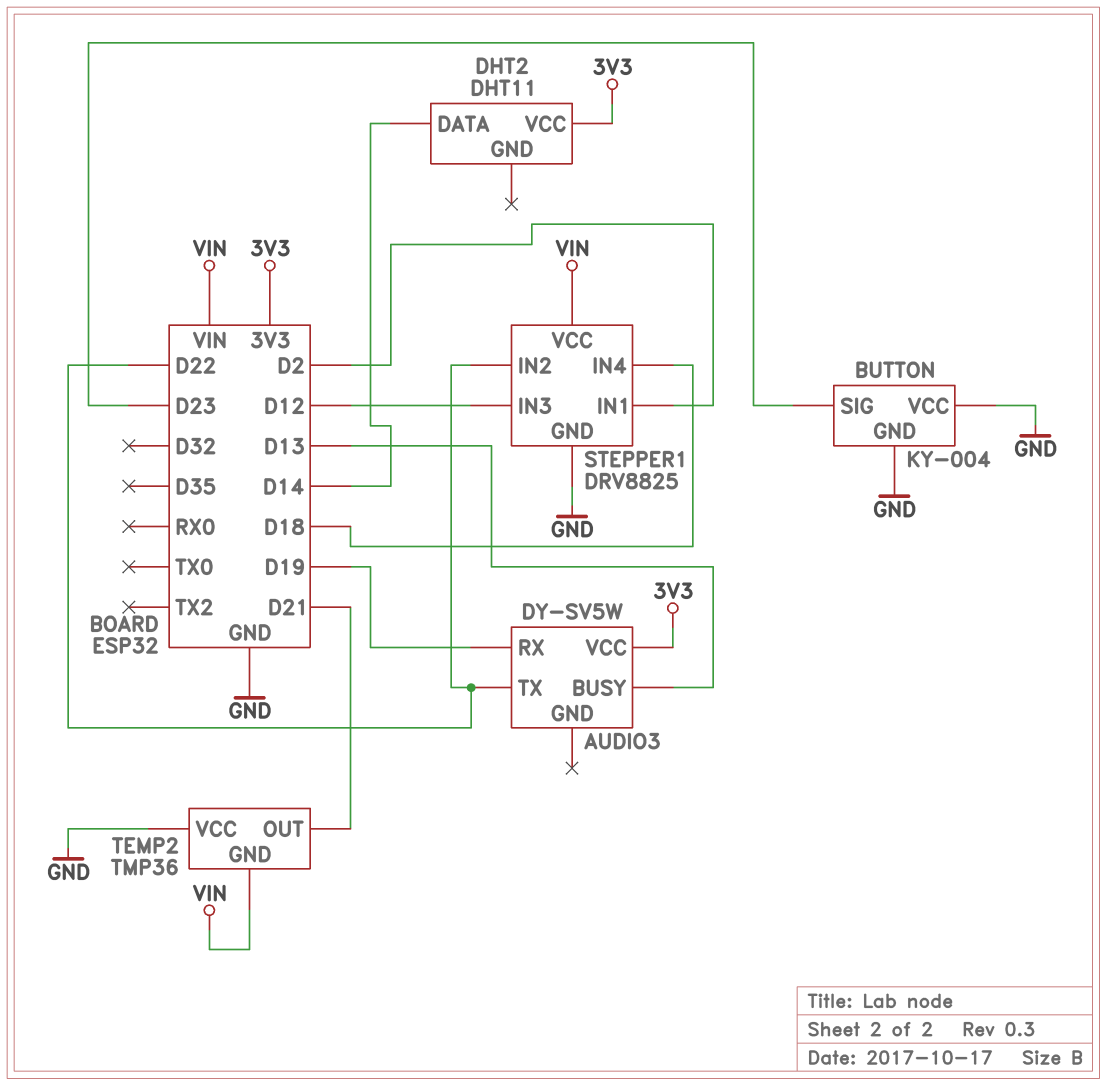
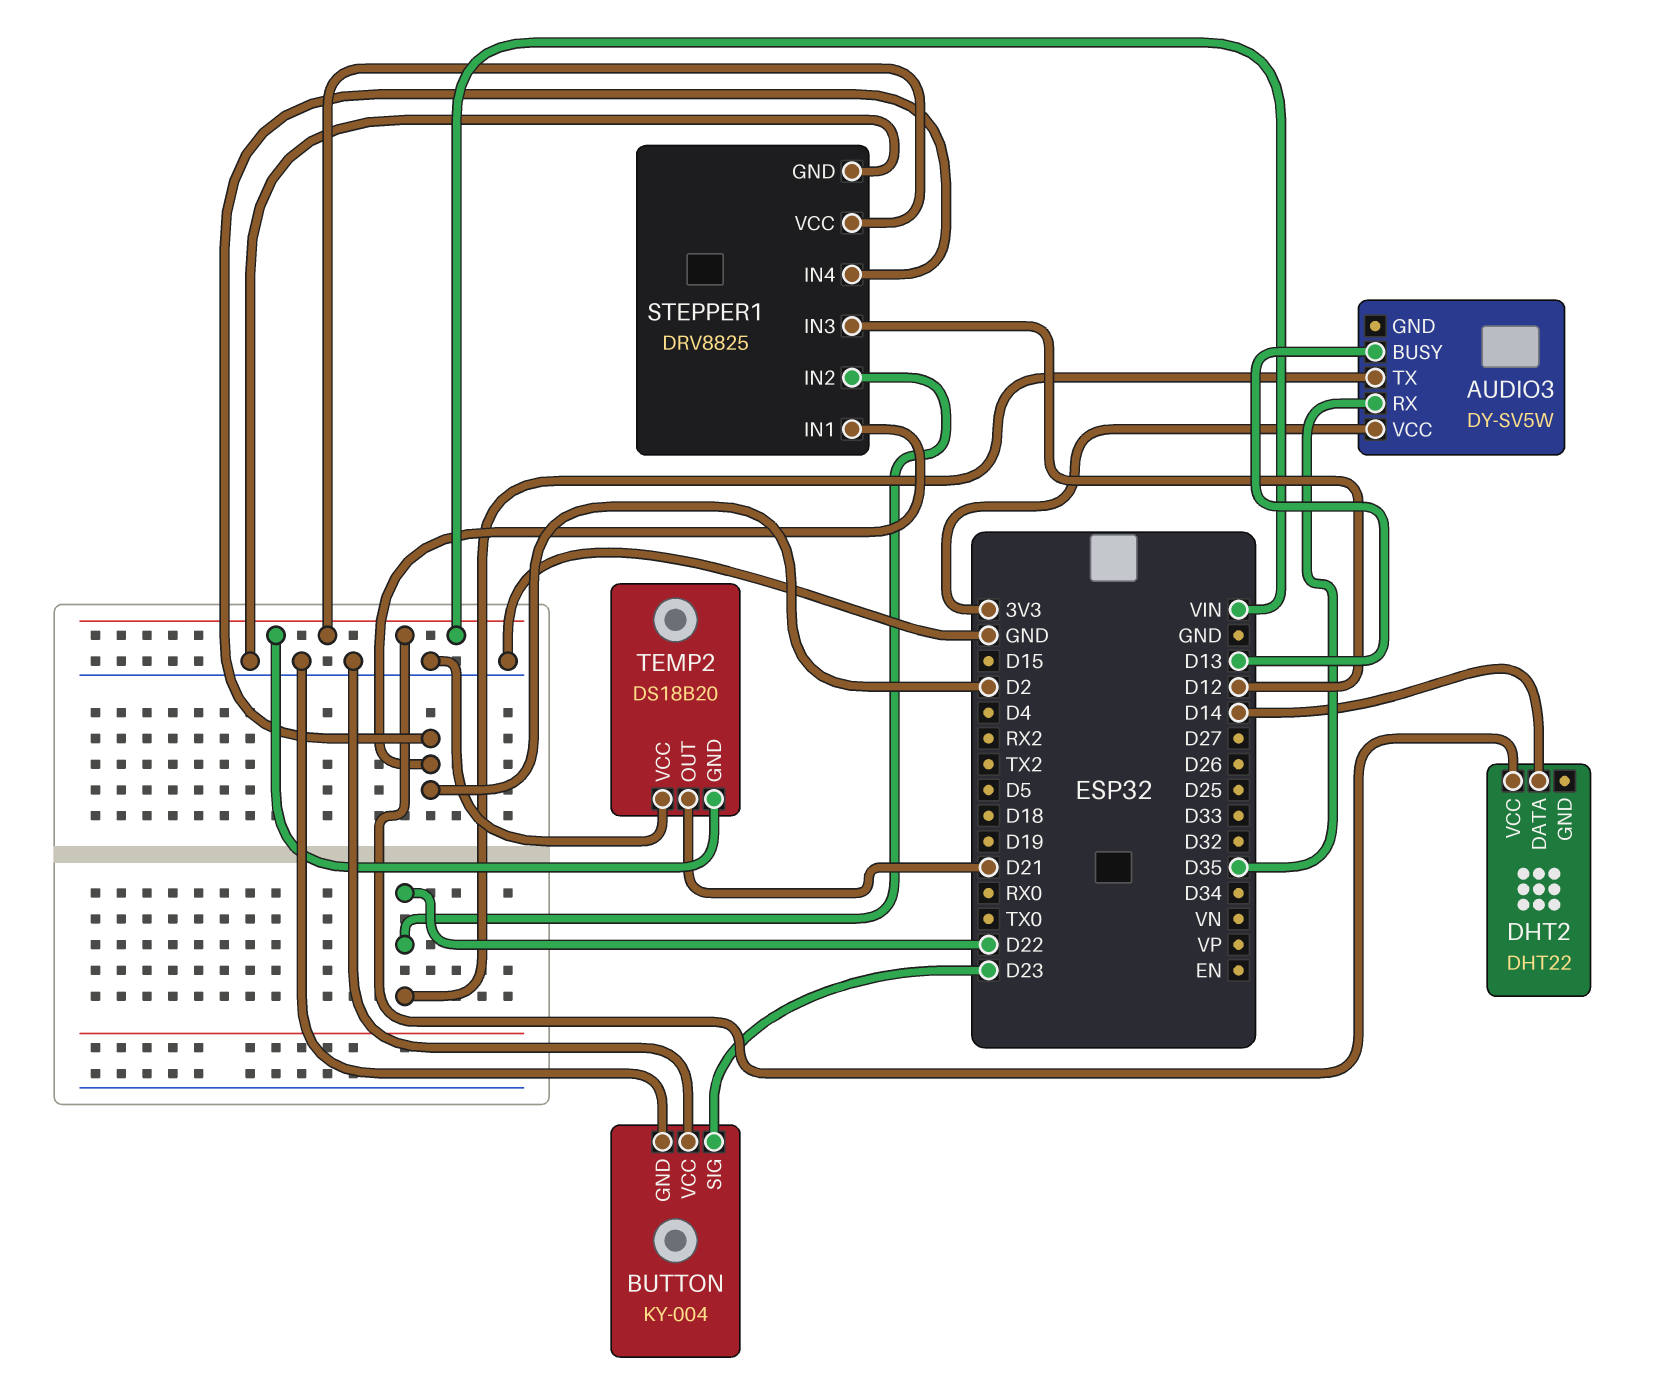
AUDIO3 pin RX: D19 -> D35
DHT2: DHT11 -> DHT22
DHT2 pin VCC: 3V3 -> VIN
STEPPER1 pin IN4: D18 -> D2
TEMP2: TMP36 -> DS18B20

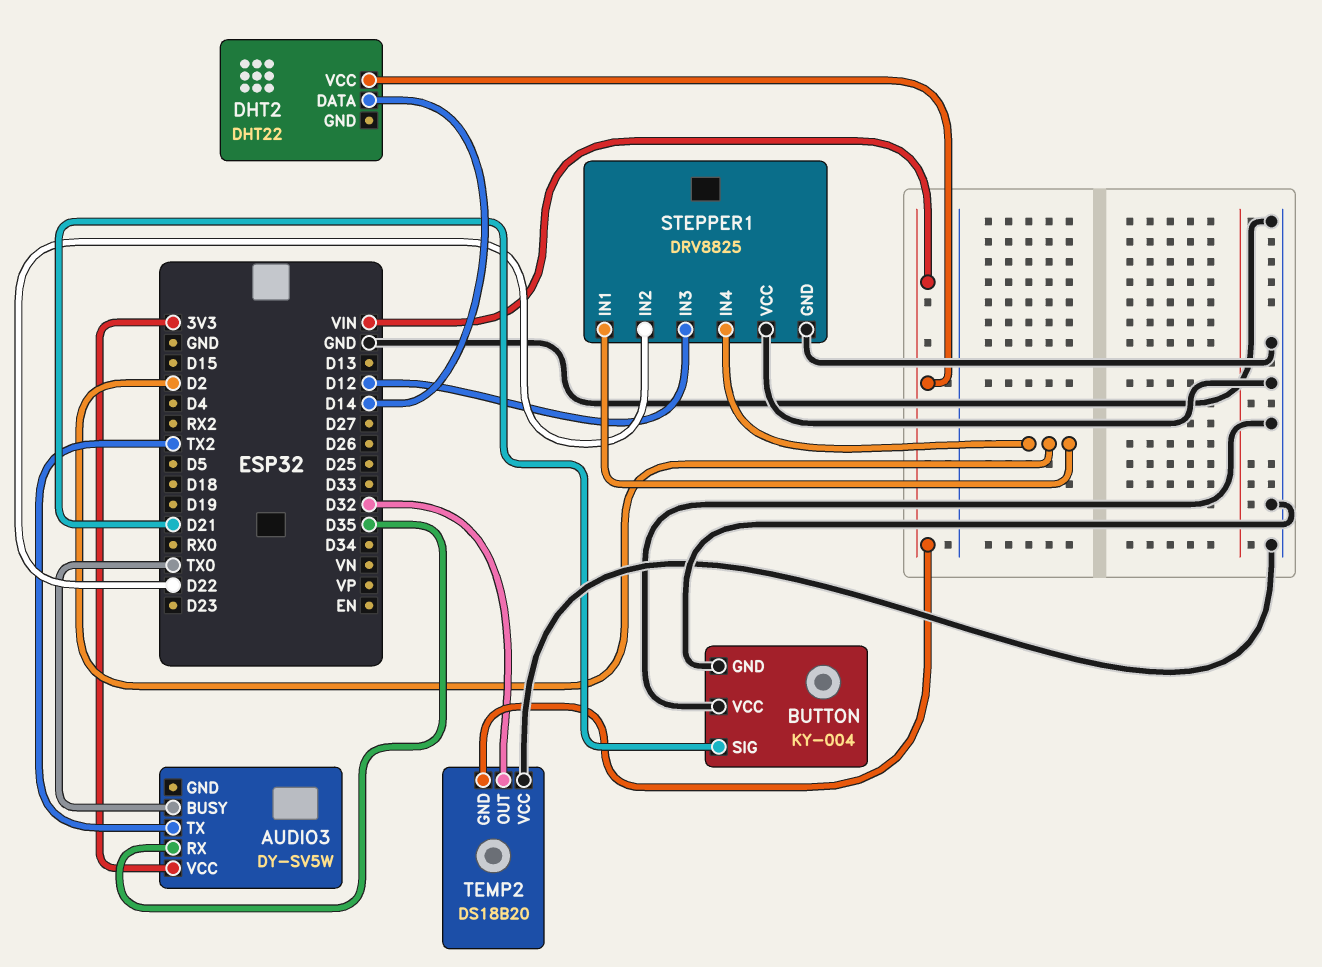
AUDIO3 pin BUSY: D13 -> TX0
AUDIO3 pin TX: D22 -> TX2
BUTTON pin SIG: D23 -> D21
STEPPER1 pin VCC: VIN -> GND
TEMP2 pin OUT: D21 -> D32

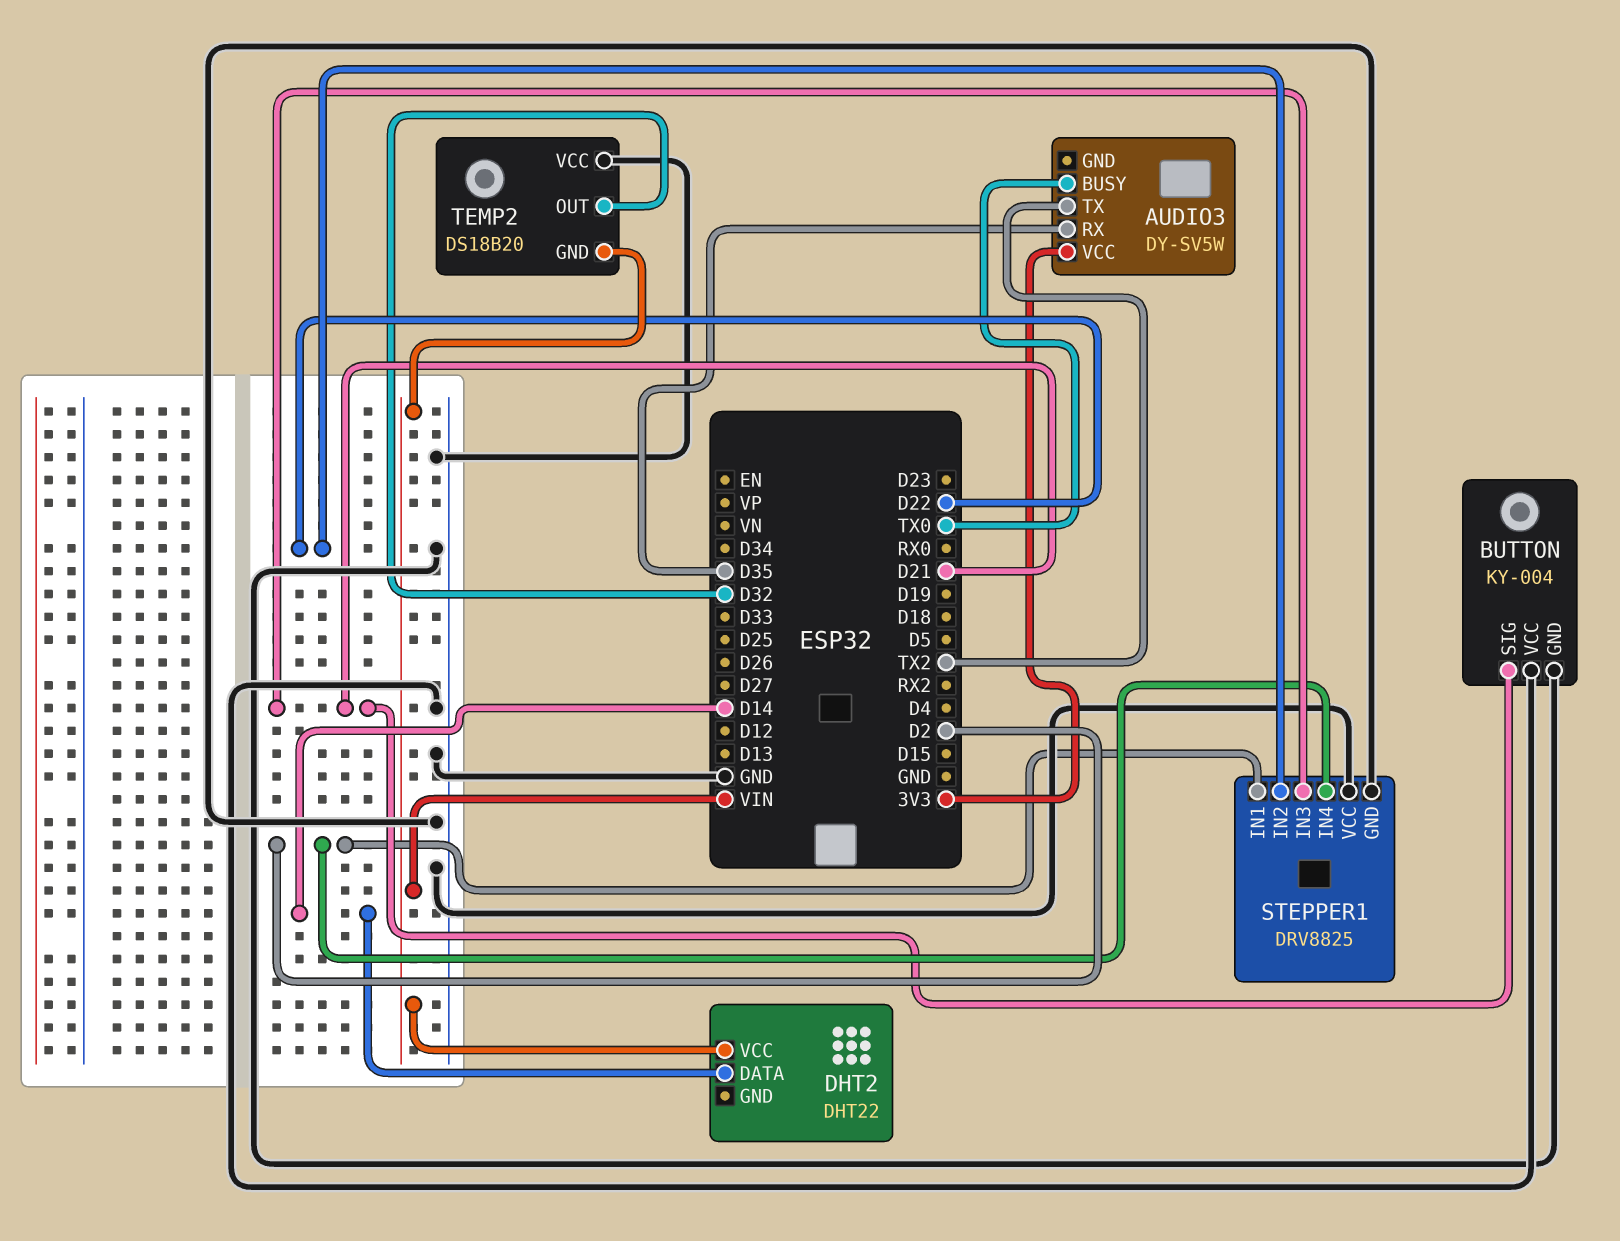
STEPPER1 pin IN3: D12 -> D21

